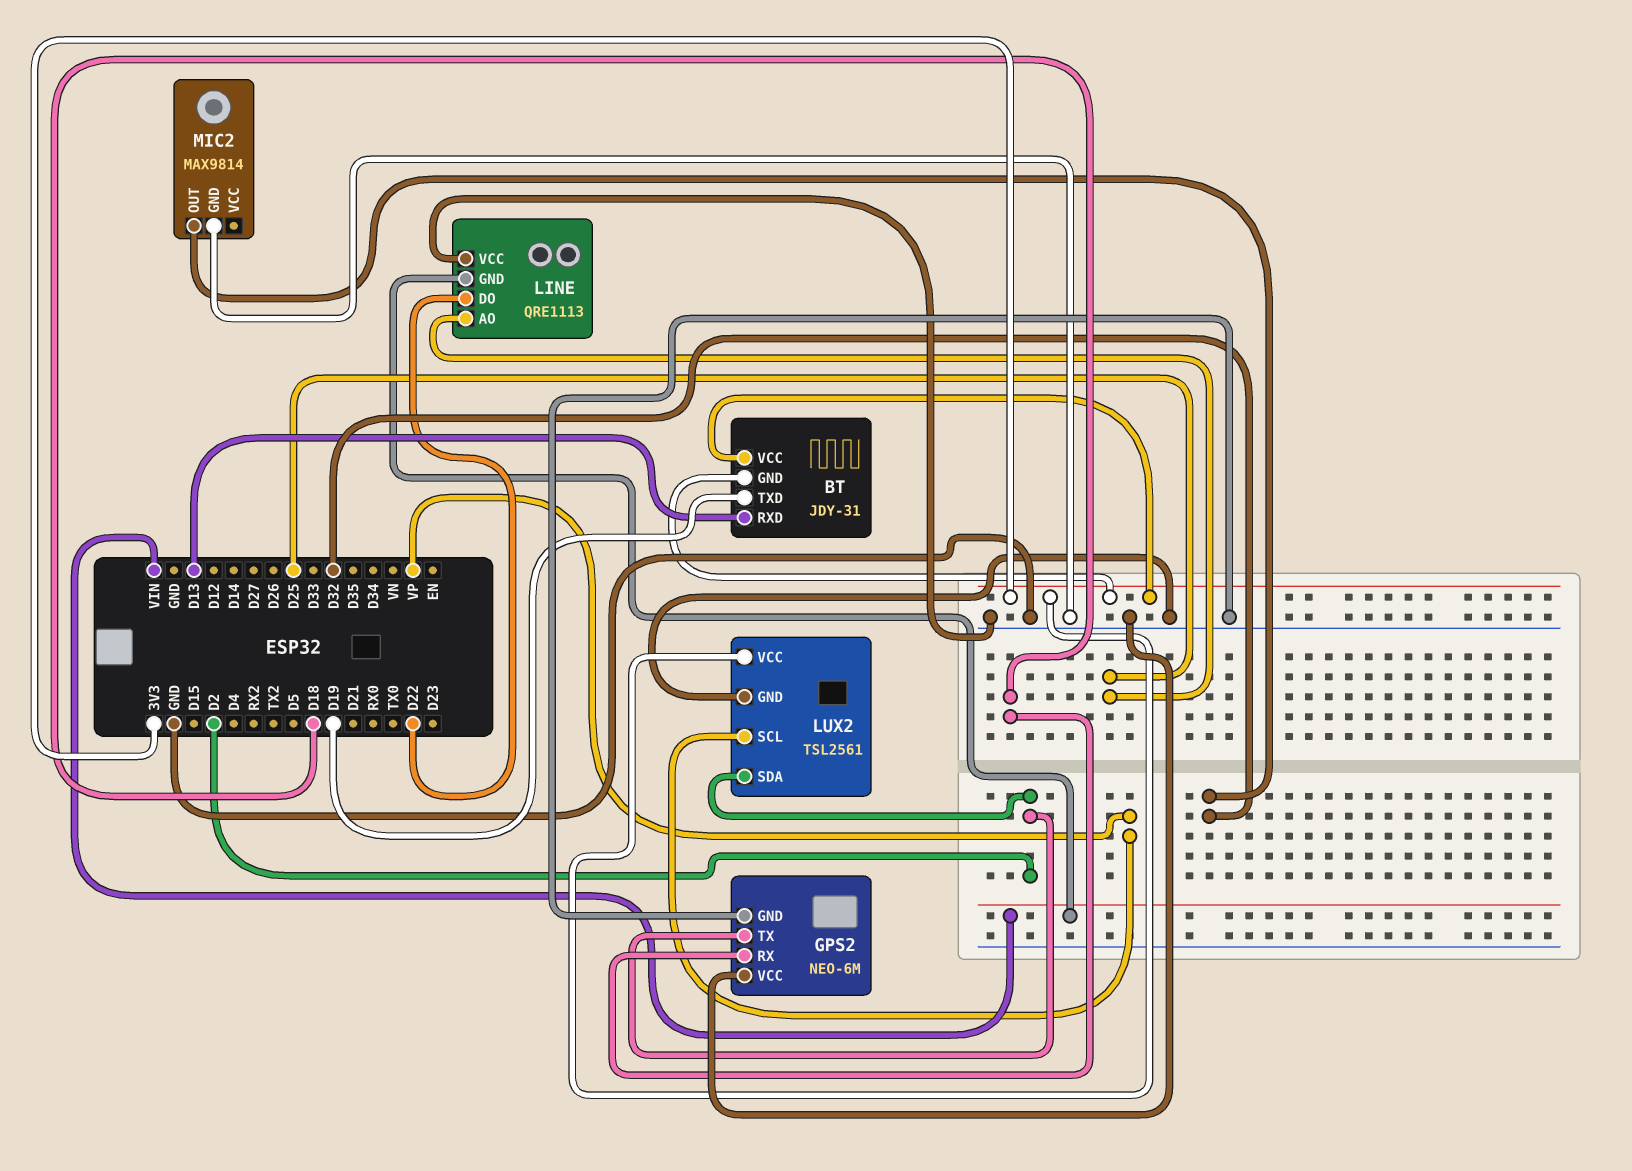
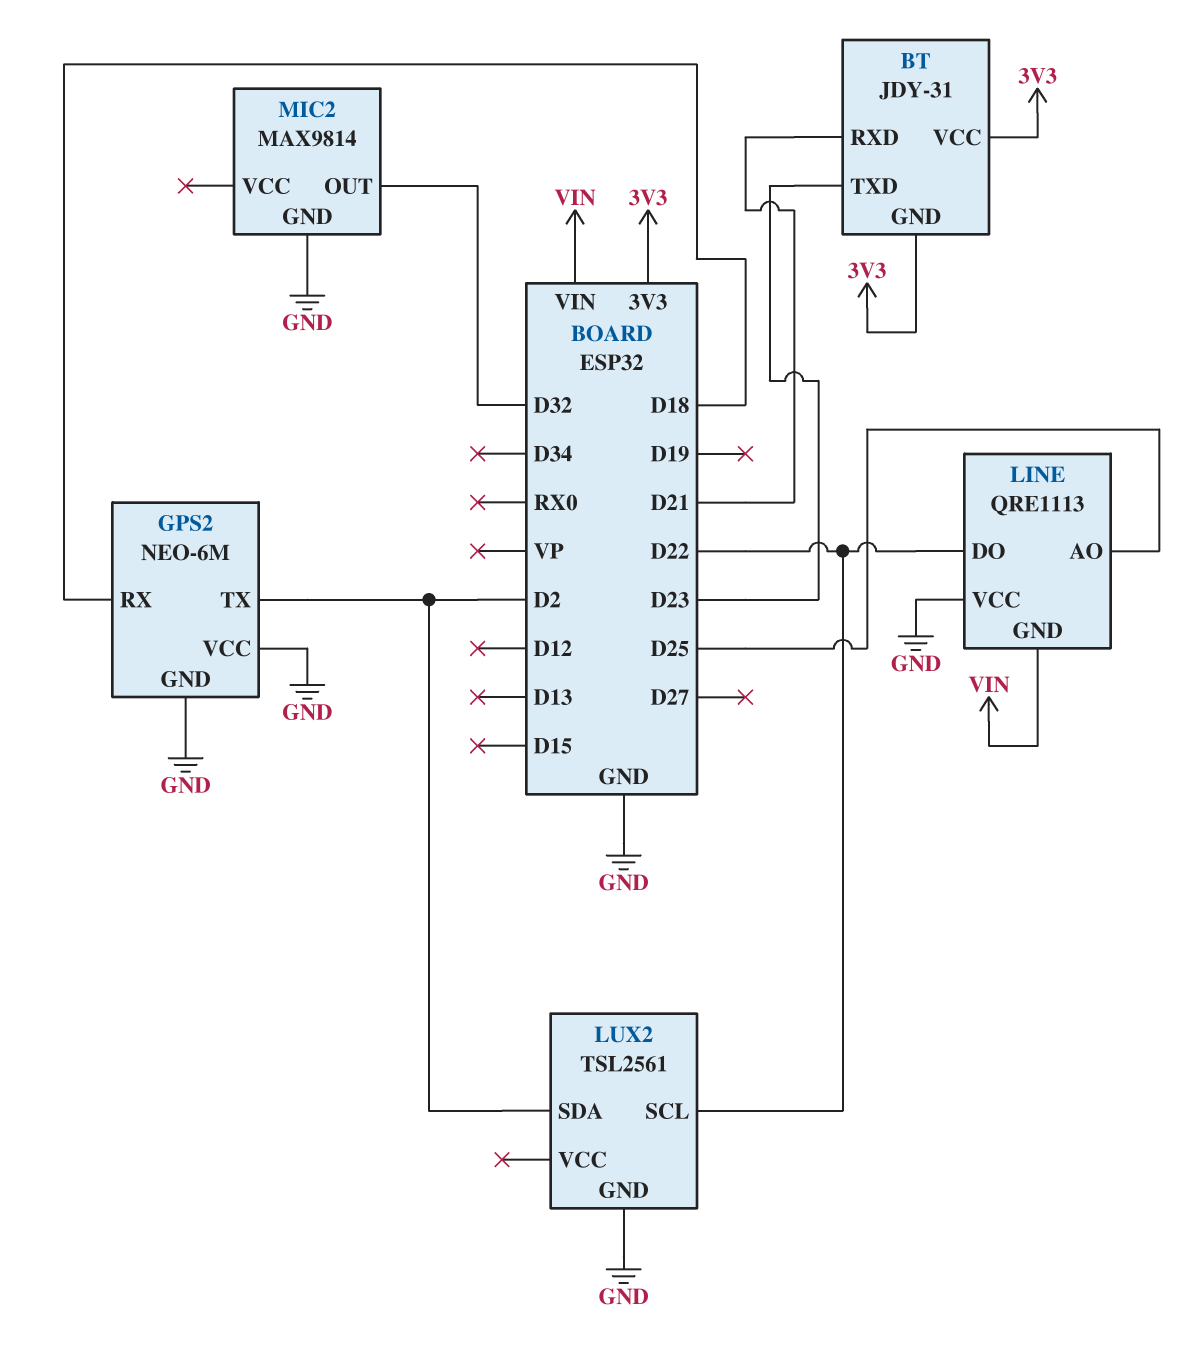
BT pin RXD: D13 -> D21
BT pin TXD: D19 -> D23
LUX2 pin SCL: VP -> D22
LUX2 pin VCC: 3V3 -> none

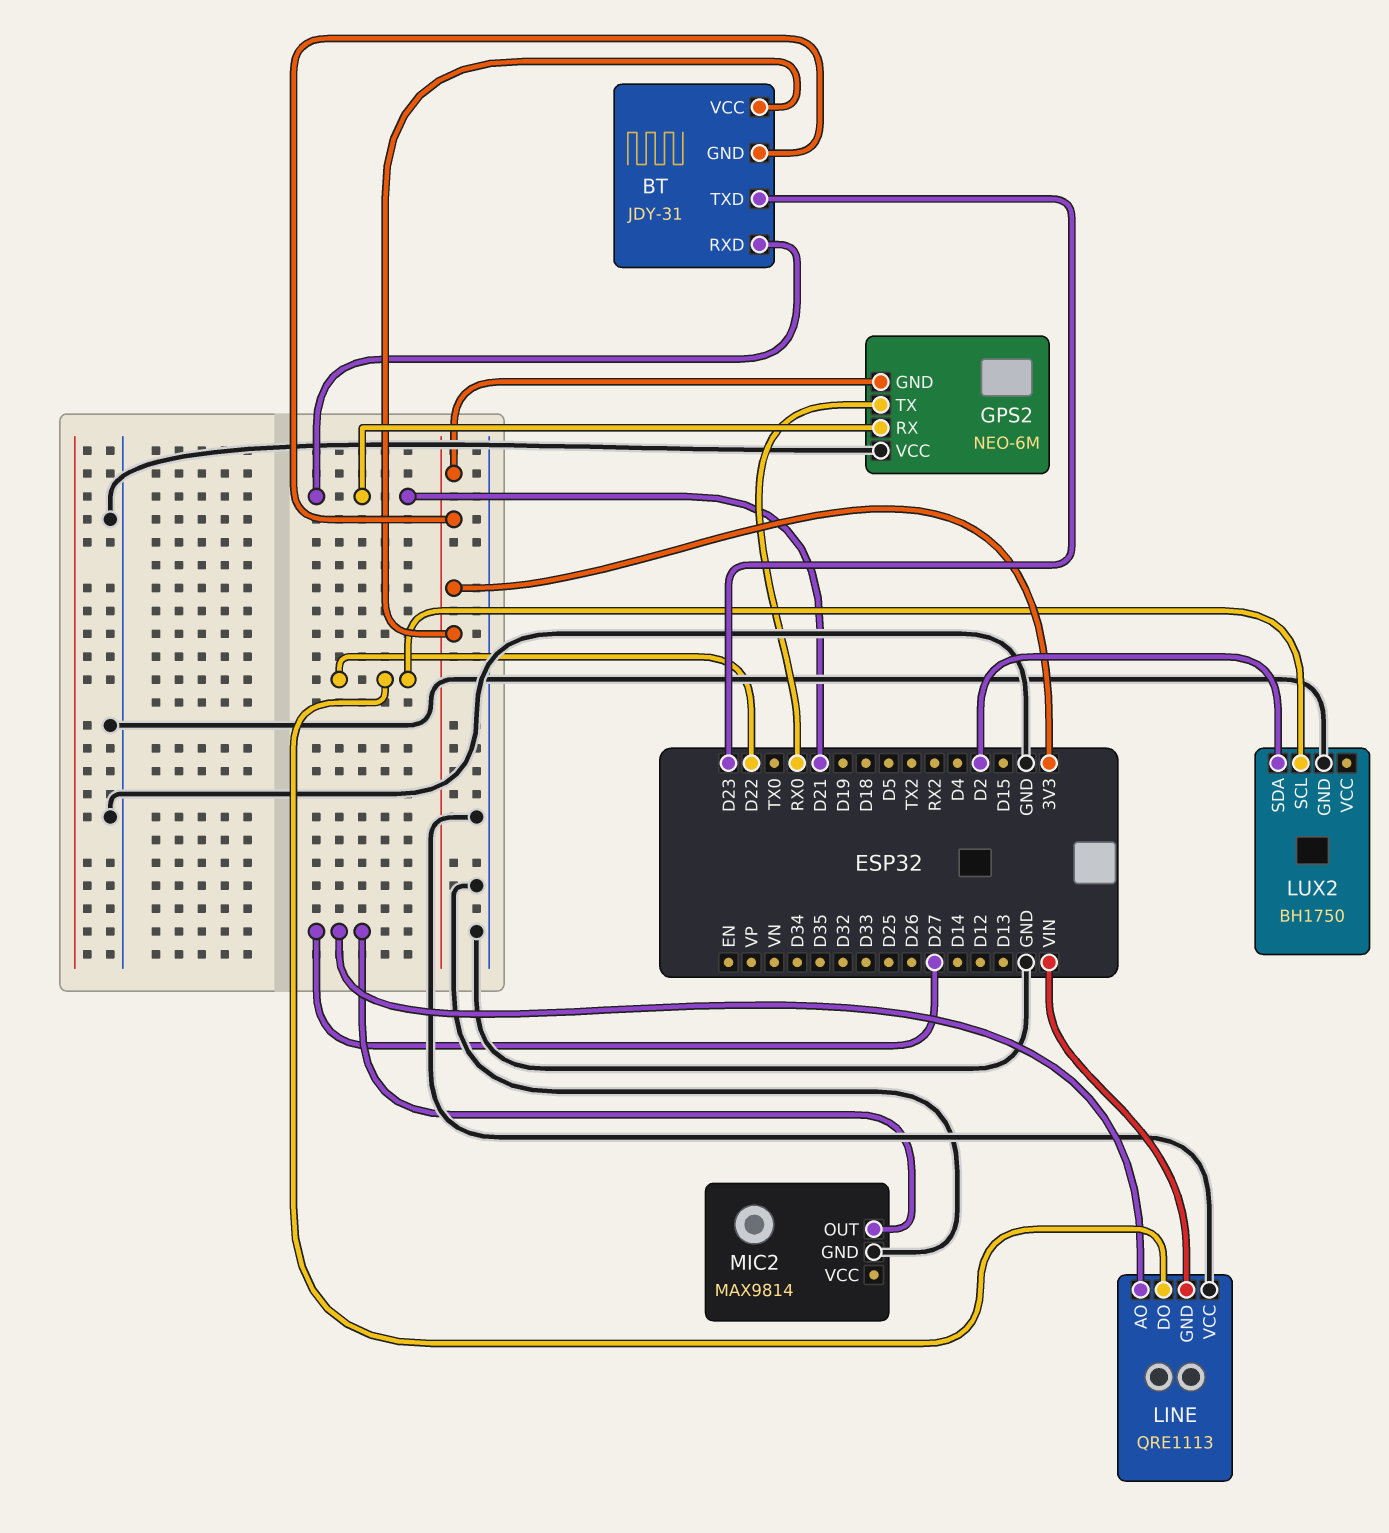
GPS2 pin GND: GND -> 3V3
GPS2 pin RX: D18 -> D21
GPS2 pin TX: D2 -> RX0
LINE pin AO: D25 -> D27
LUX2: TSL2561 -> BH1750
MIC2 pin OUT: D32 -> D27

